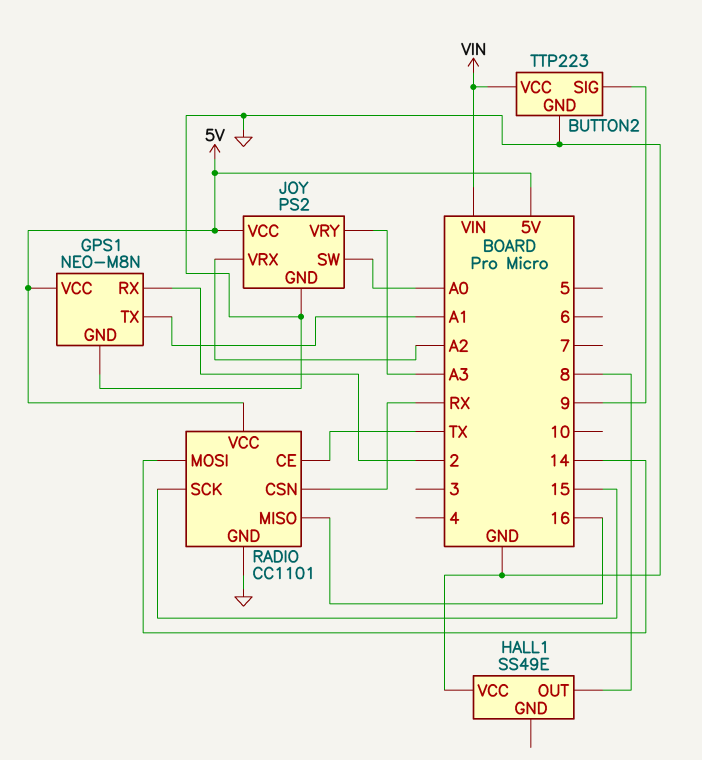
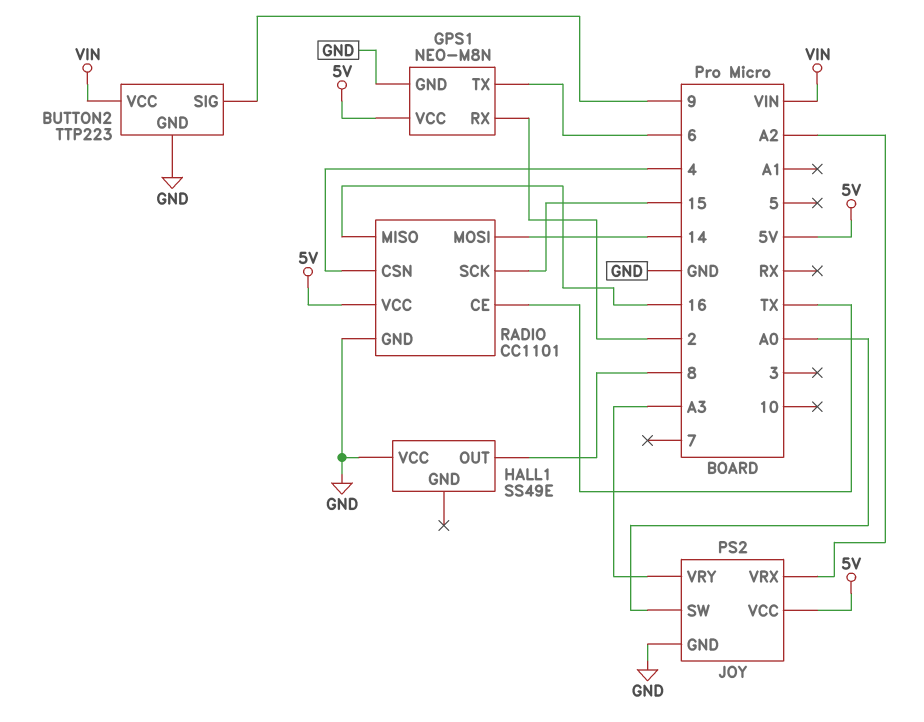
GPS1 pin TX: A1 -> 6
RADIO pin CSN: RX -> 4

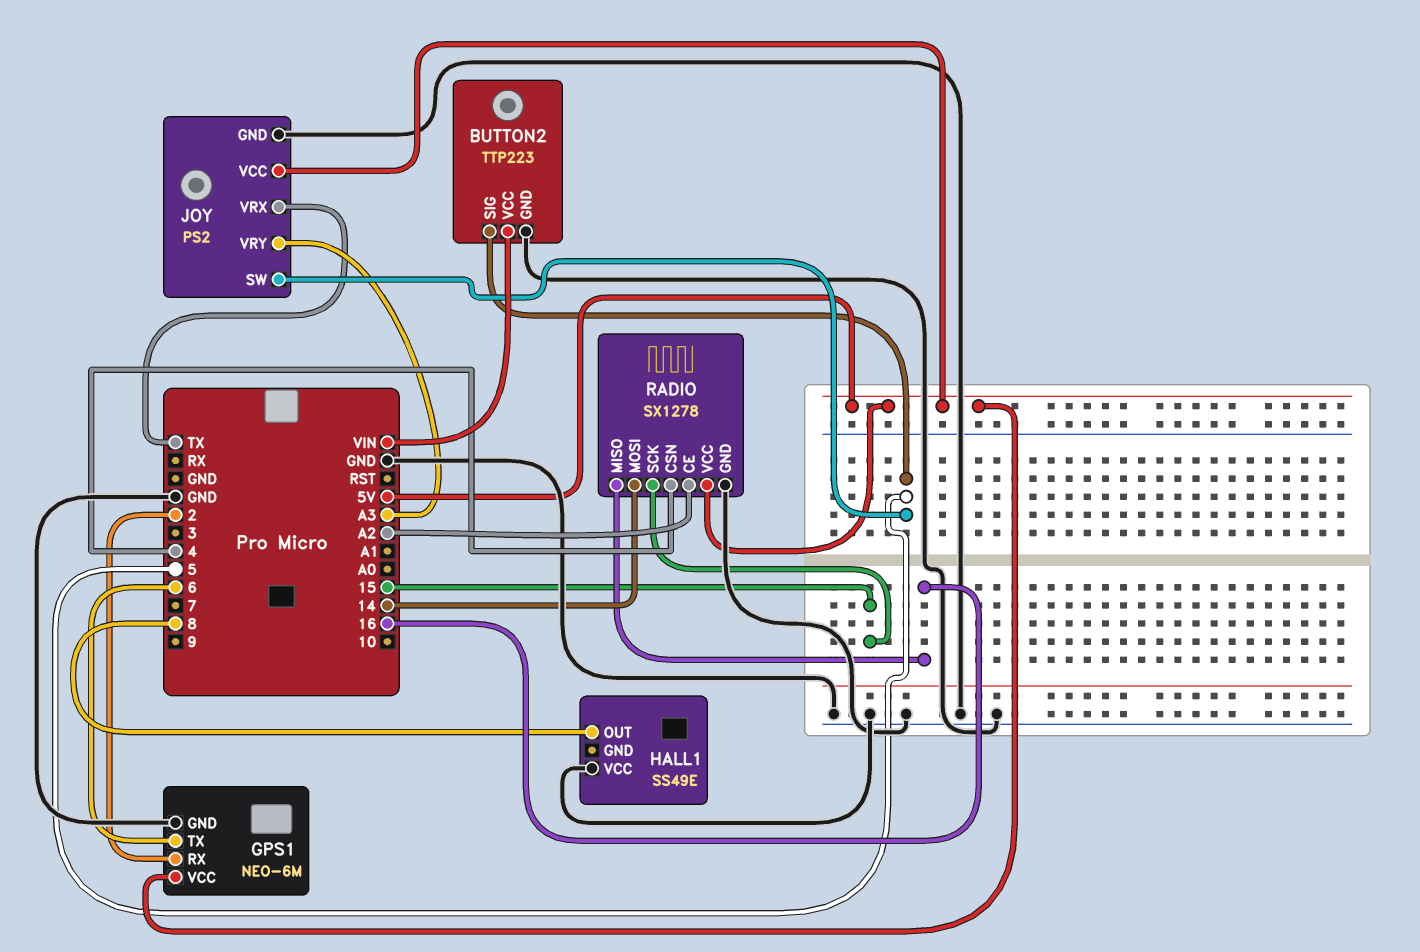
BUTTON2 pin SIG: 9 -> 5
GPS1: NEO-M8N -> NEO-6M
JOY pin SW: A0 -> 5
JOY pin VRX: A2 -> TX
RADIO: CC1101 -> SX1278
RADIO pin CE: TX -> A2

